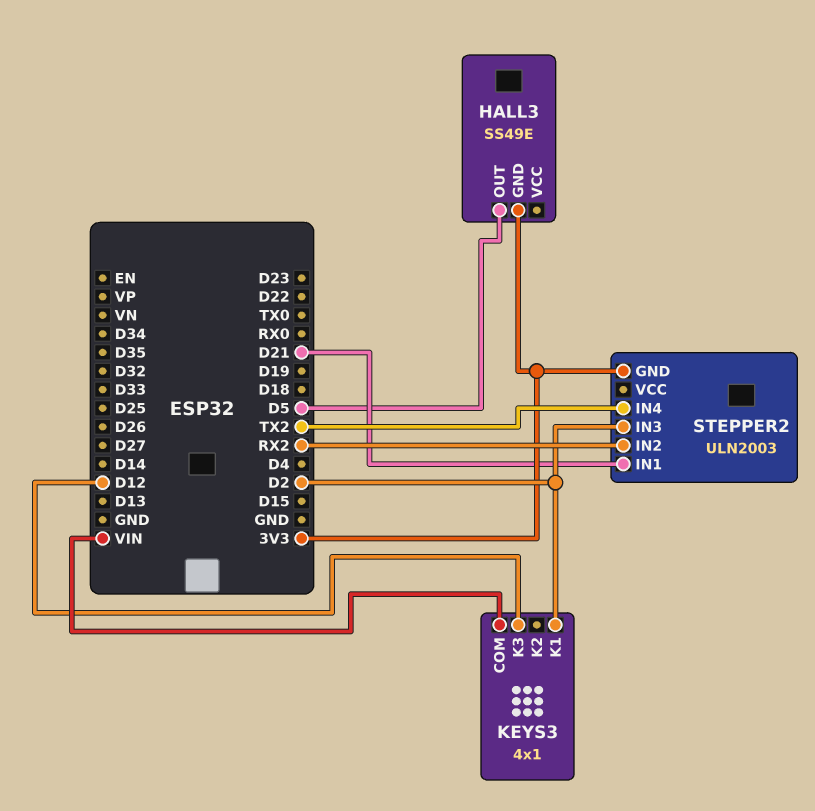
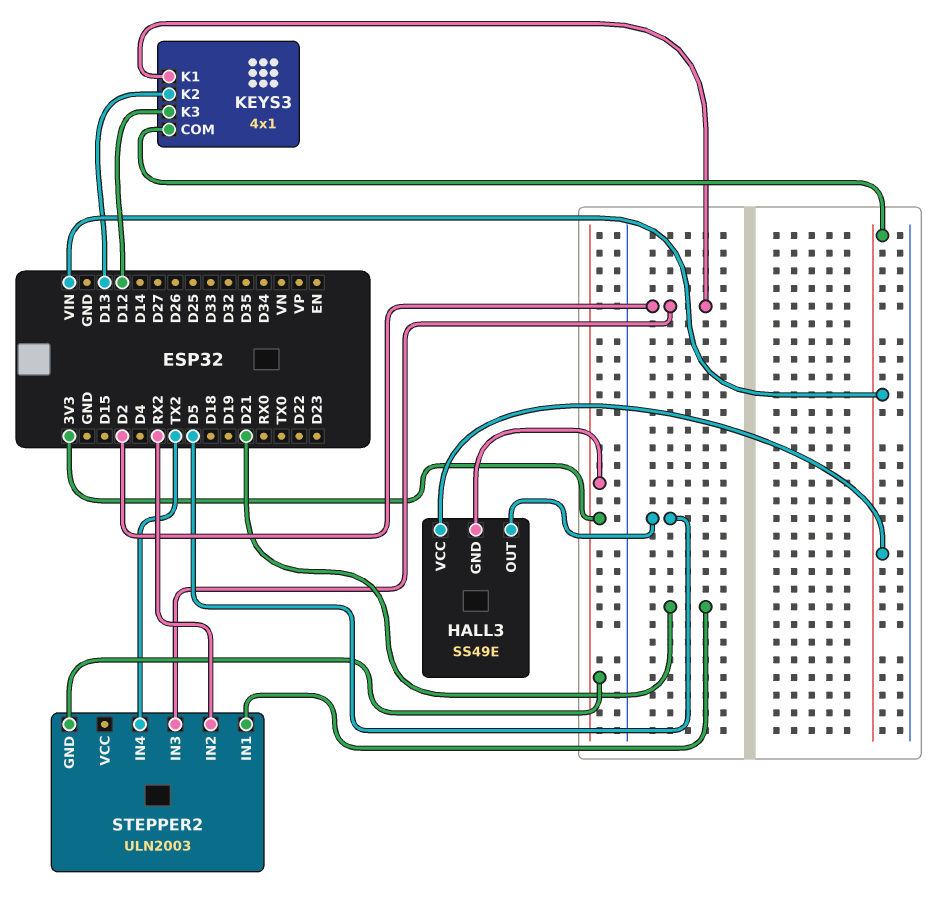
HALL3 pin VCC: none -> VIN
KEYS3 pin K2: none -> D13

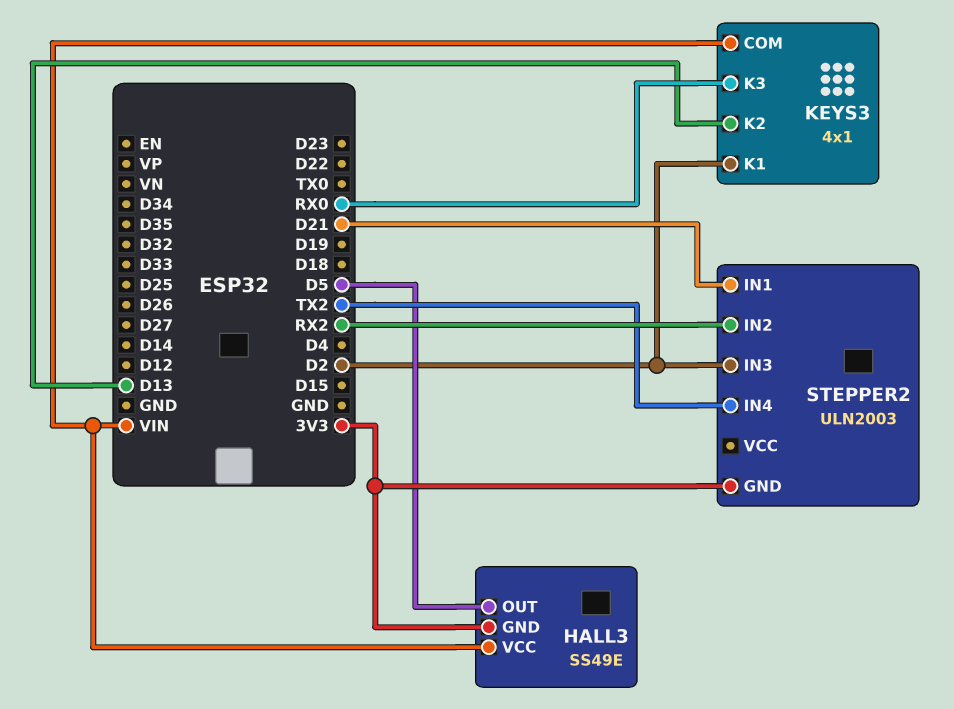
KEYS3 pin K3: D12 -> RX0

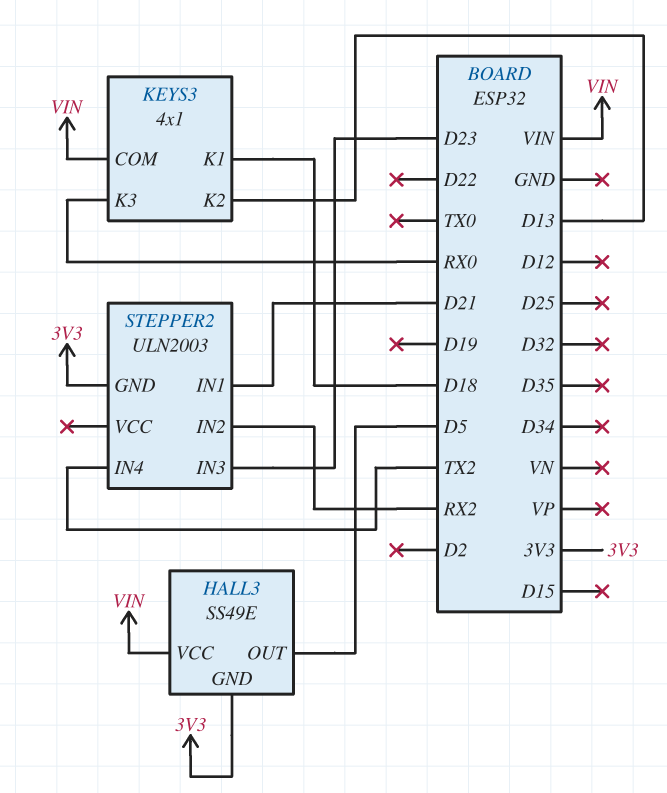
KEYS3 pin K1: D2 -> D18
STEPPER2 pin IN3: D2 -> D23

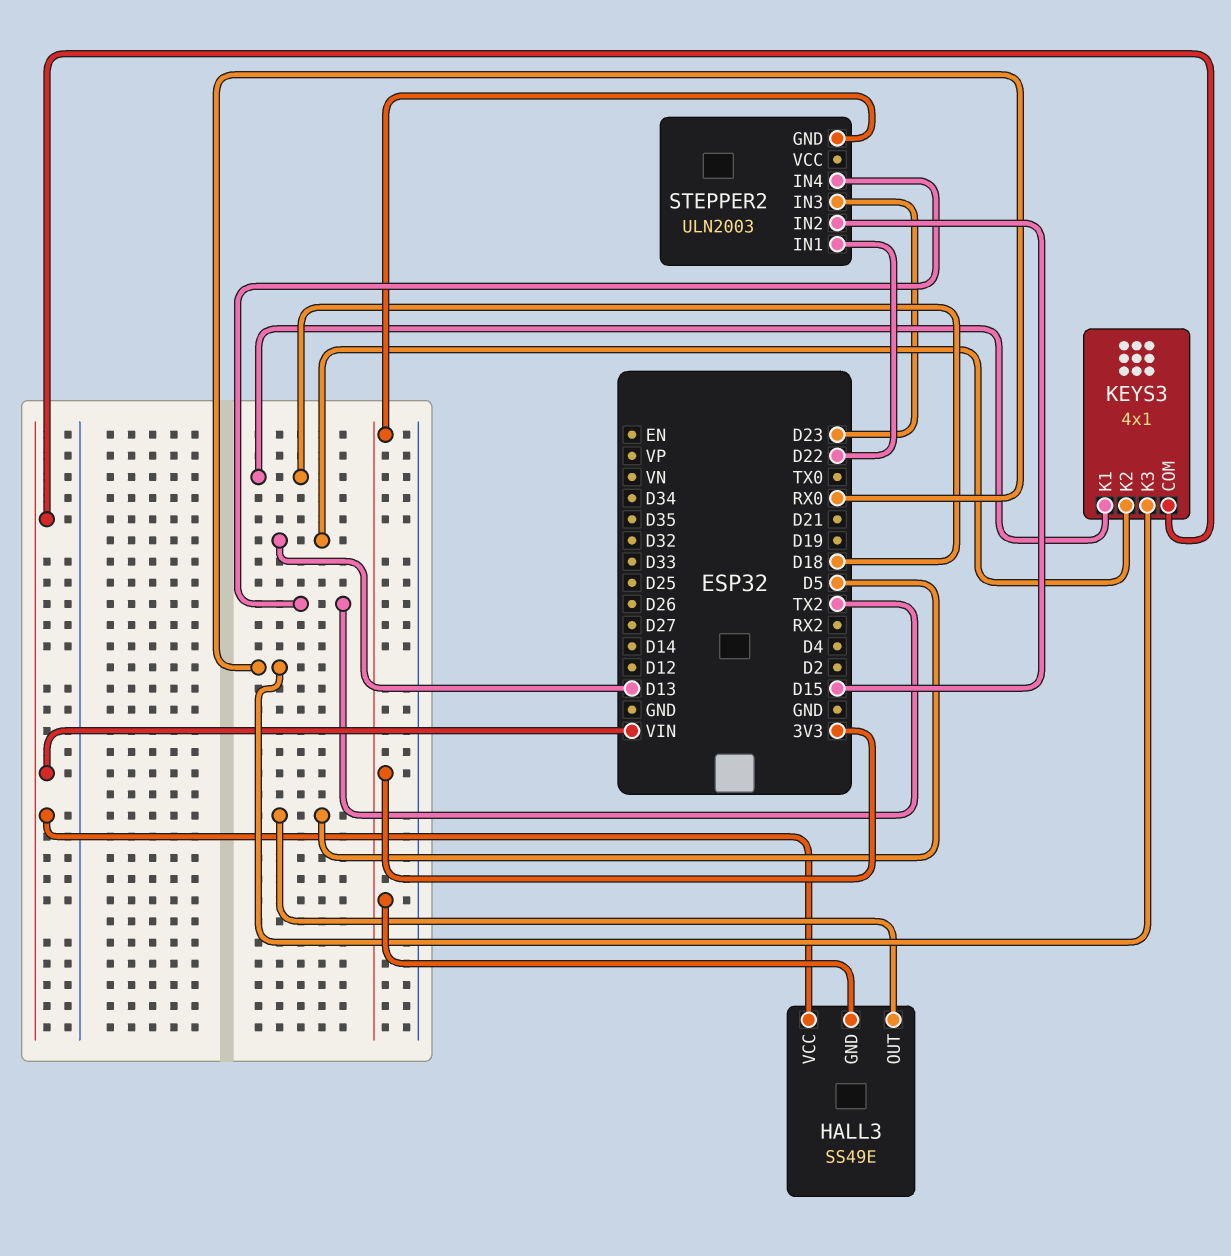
STEPPER2 pin IN1: D21 -> D22
STEPPER2 pin IN2: RX2 -> D15

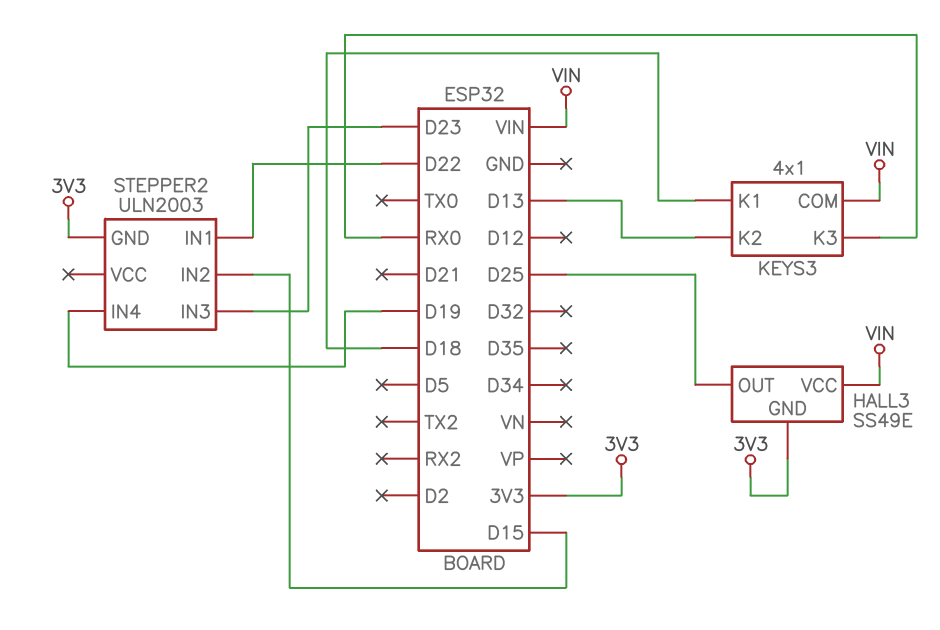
HALL3 pin OUT: D5 -> D25
STEPPER2 pin IN4: TX2 -> D19

